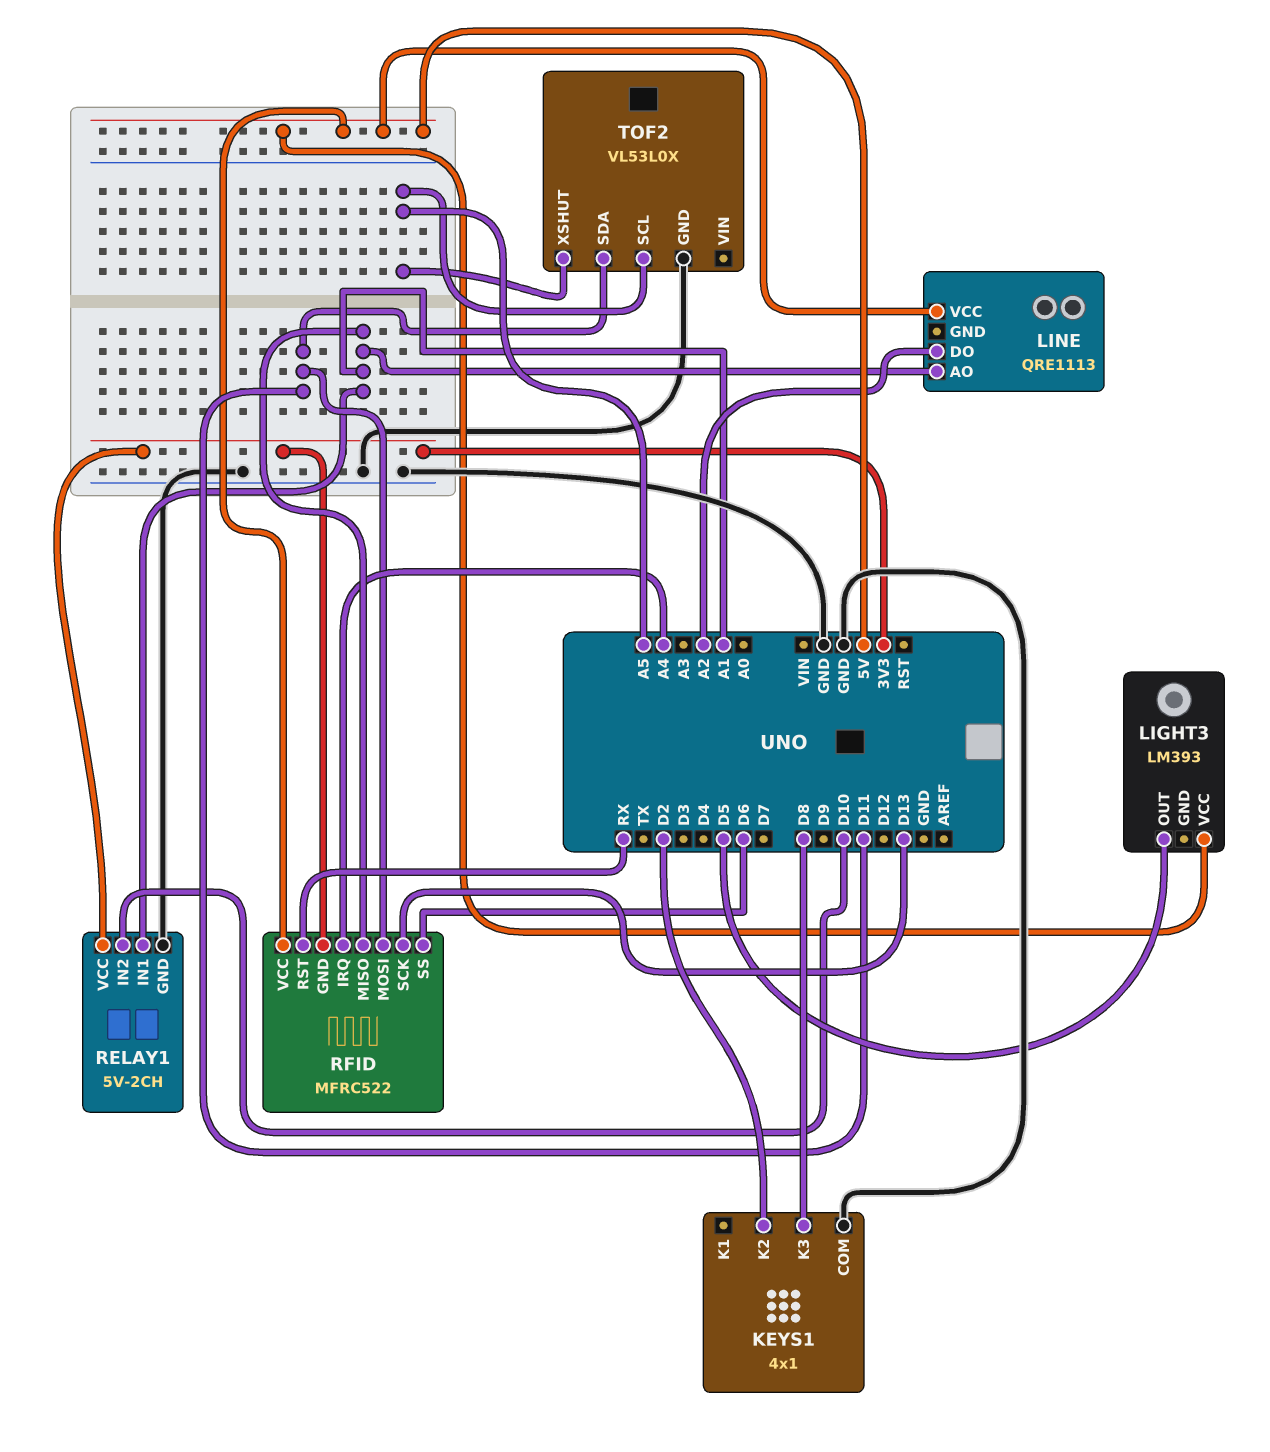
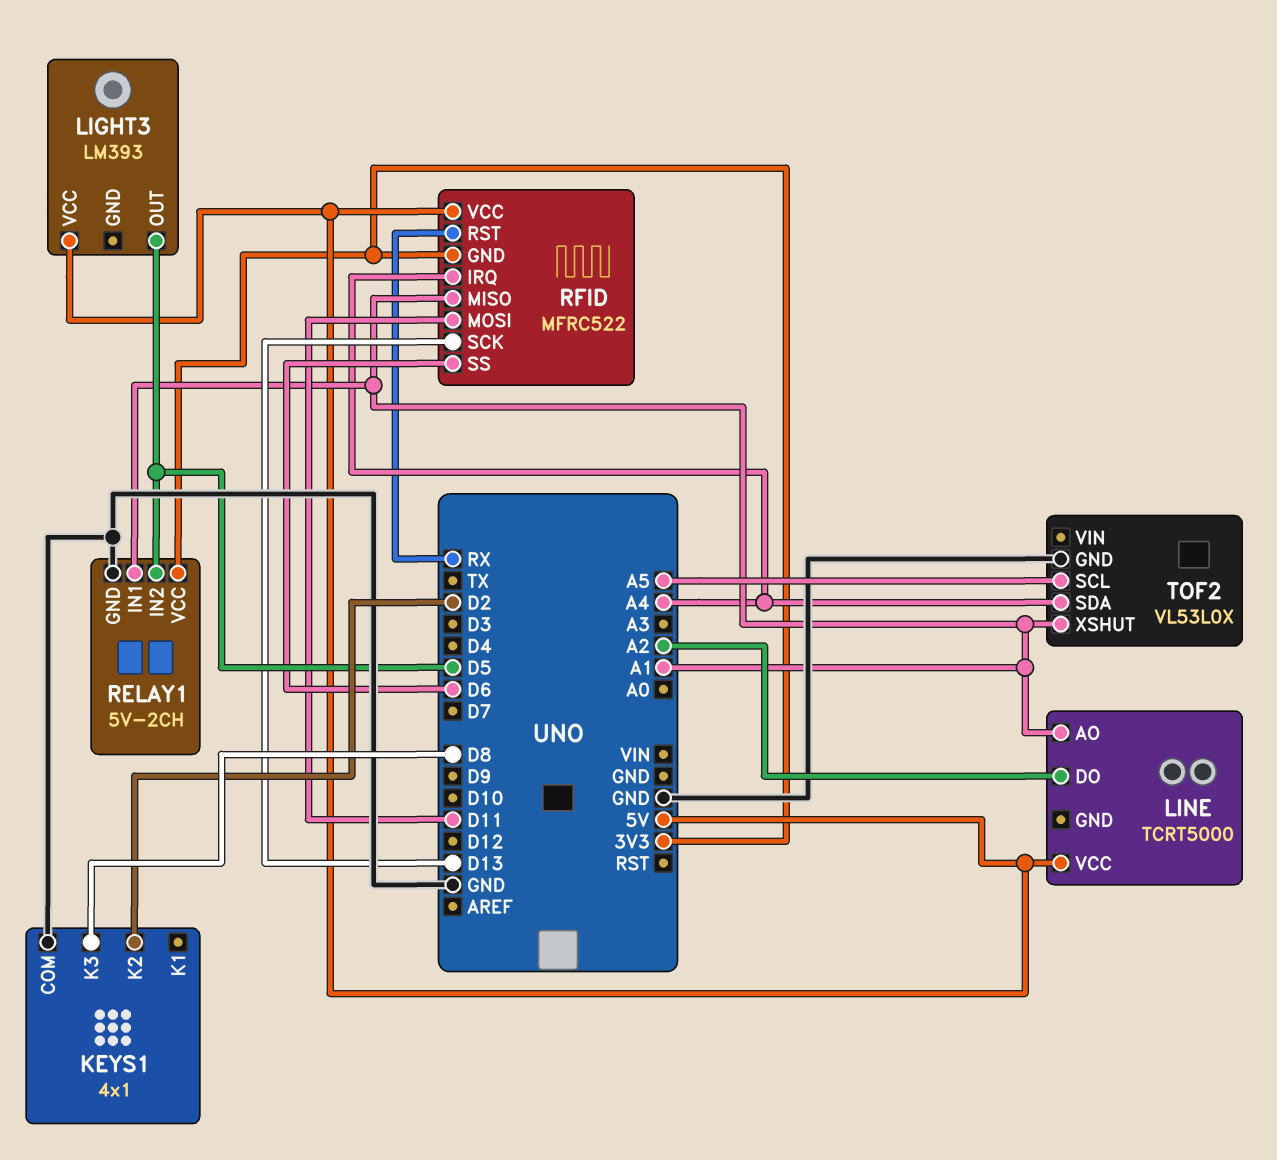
LINE: QRE1113 -> TCRT5000
RELAY1 pin IN2: D10 -> D5
TOF2 pin SDA: D11 -> A4
TOF2 pin XSHUT: A5 -> A1

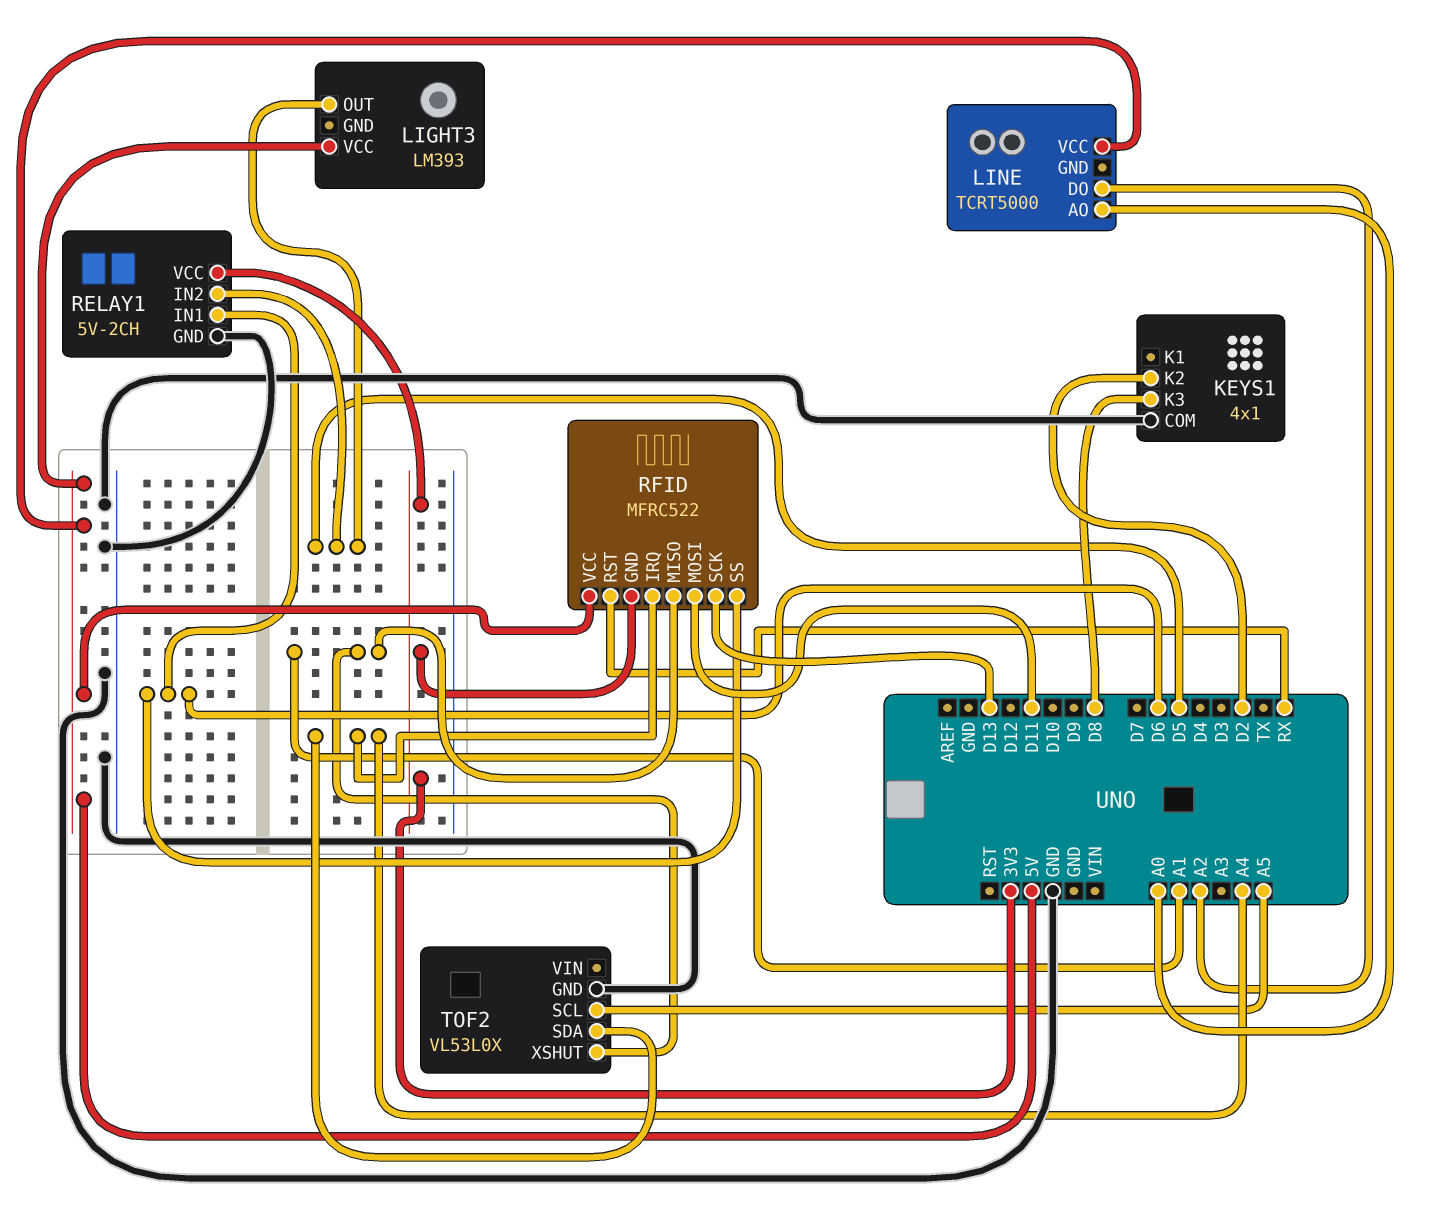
LINE pin AO: A1 -> A0
RELAY1 pin IN1: A1 -> D6

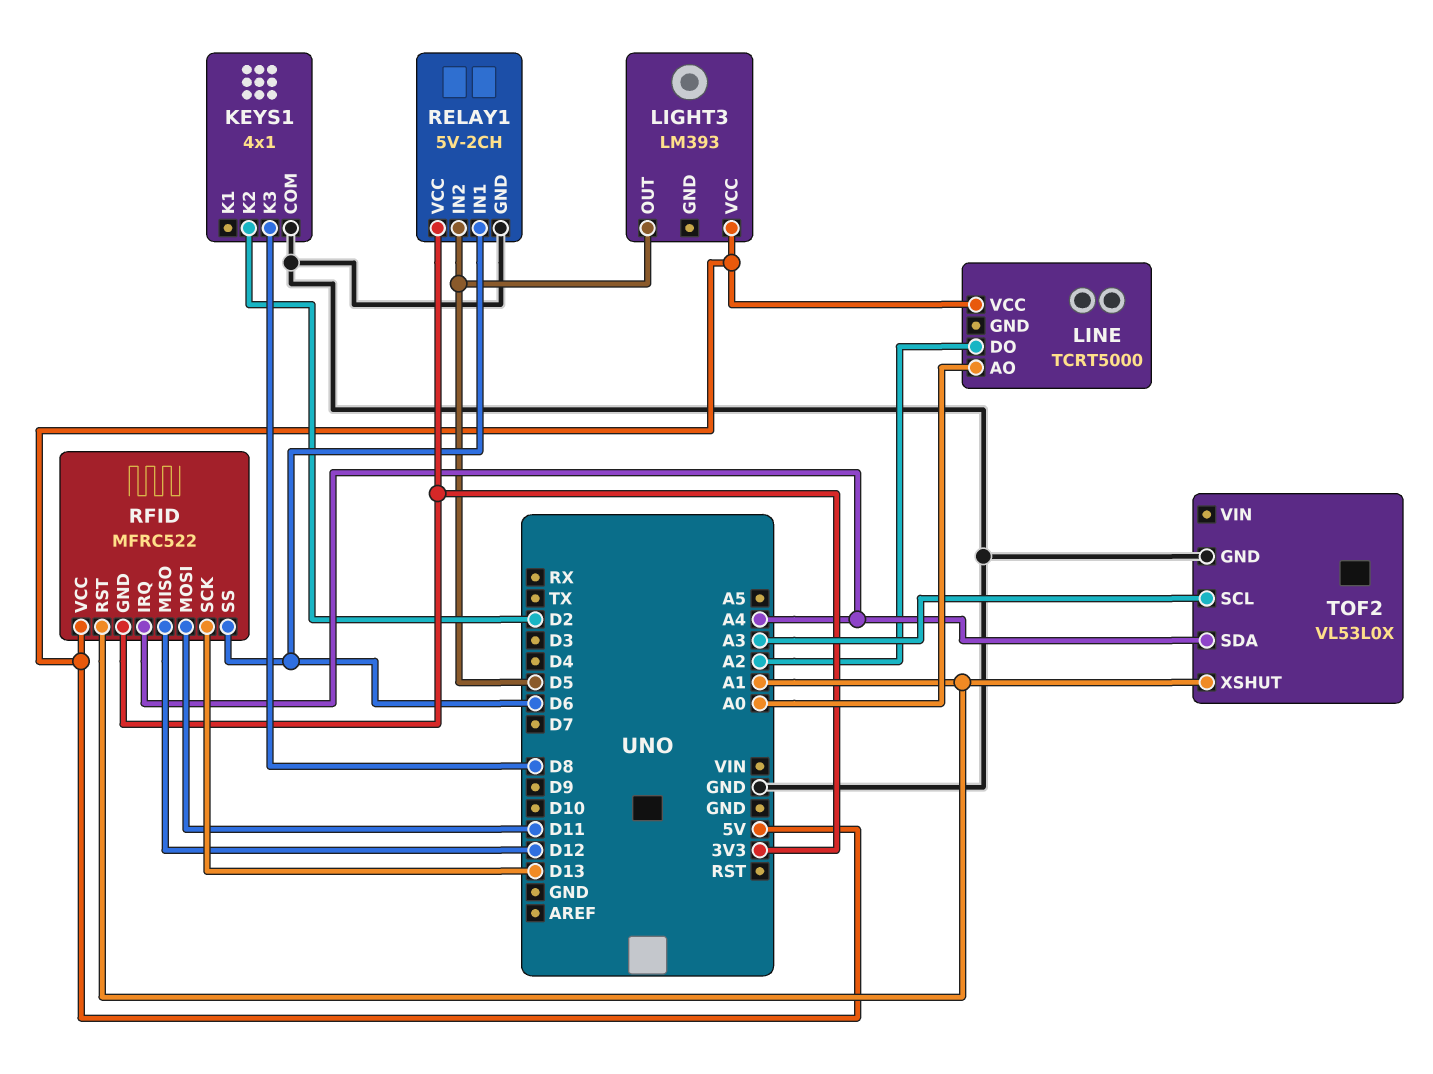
RFID pin MISO: A1 -> D12
RFID pin RST: RX -> A1
TOF2 pin SCL: A5 -> A3

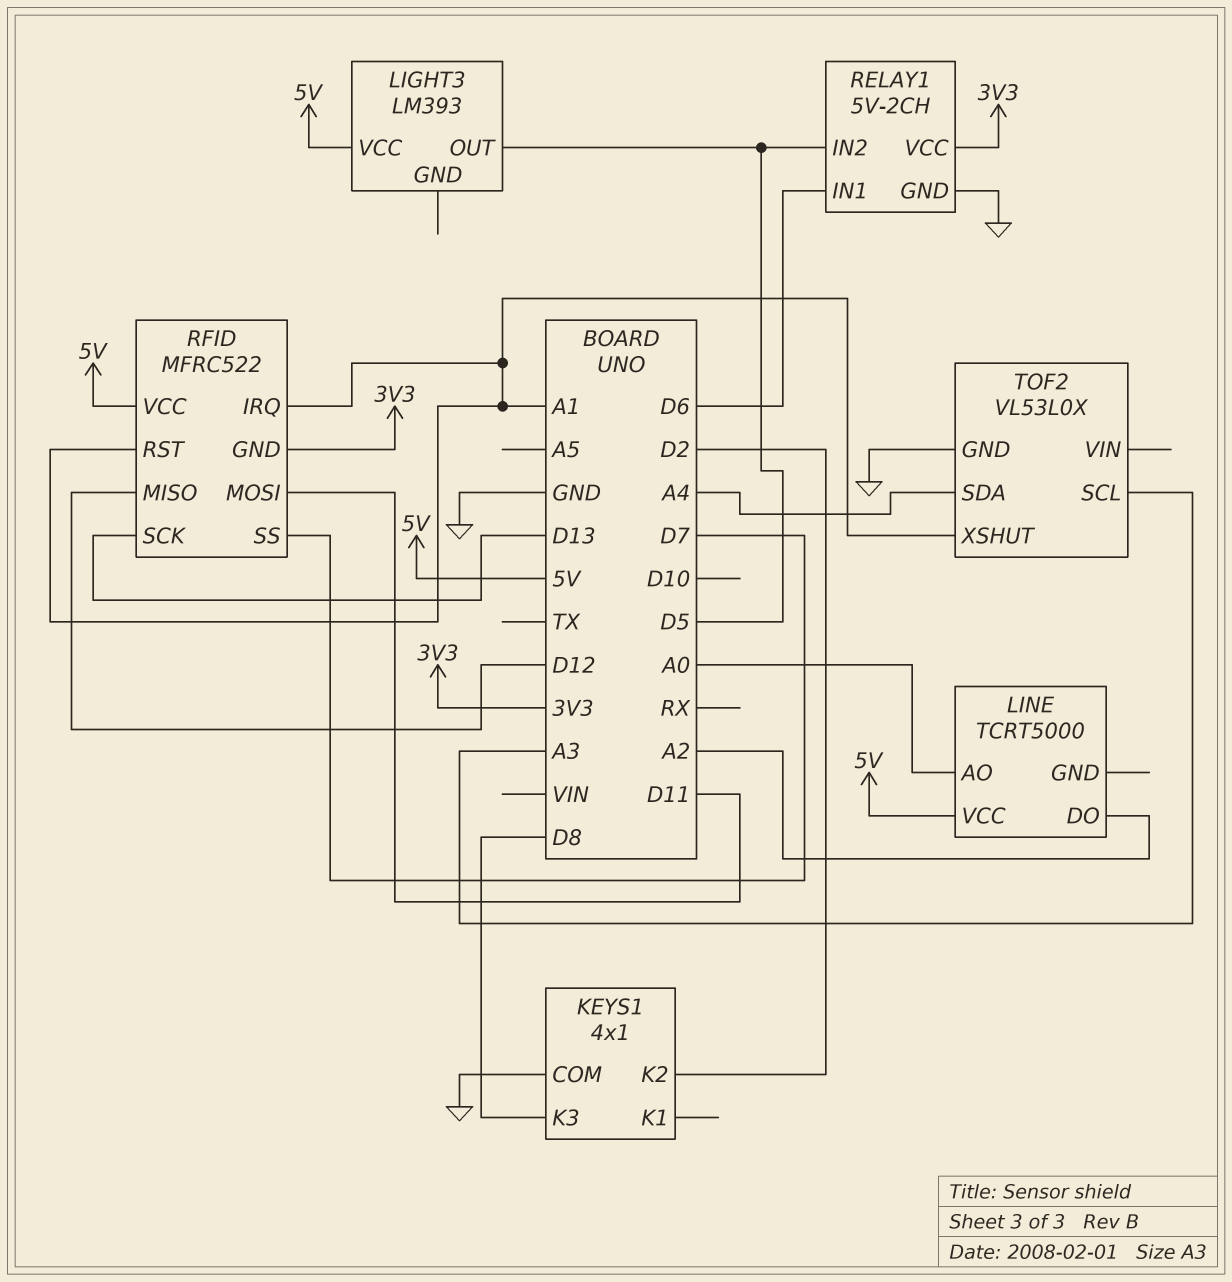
RFID pin IRQ: A4 -> A1
RFID pin SS: D6 -> D7

